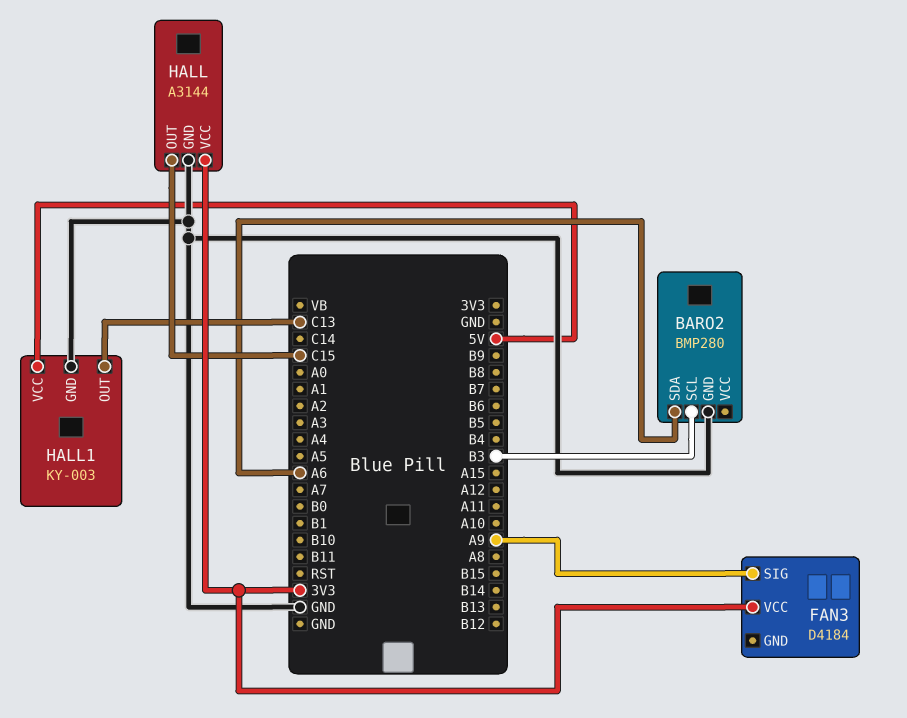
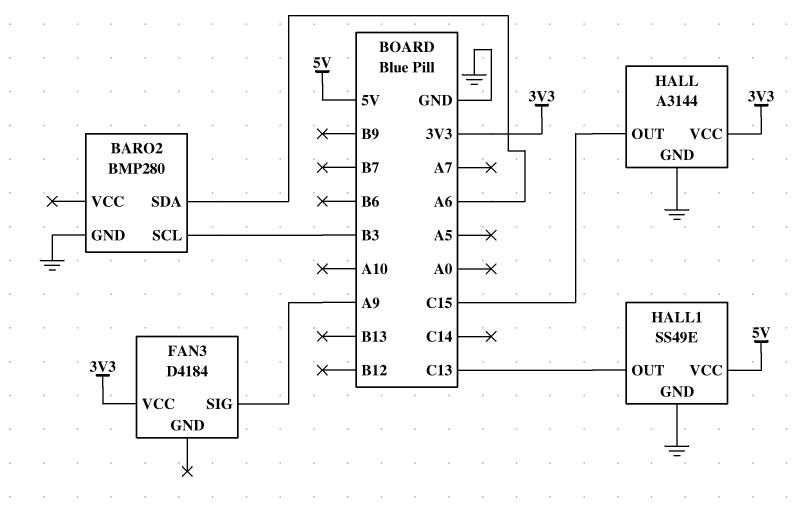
HALL1: KY-003 -> SS49E

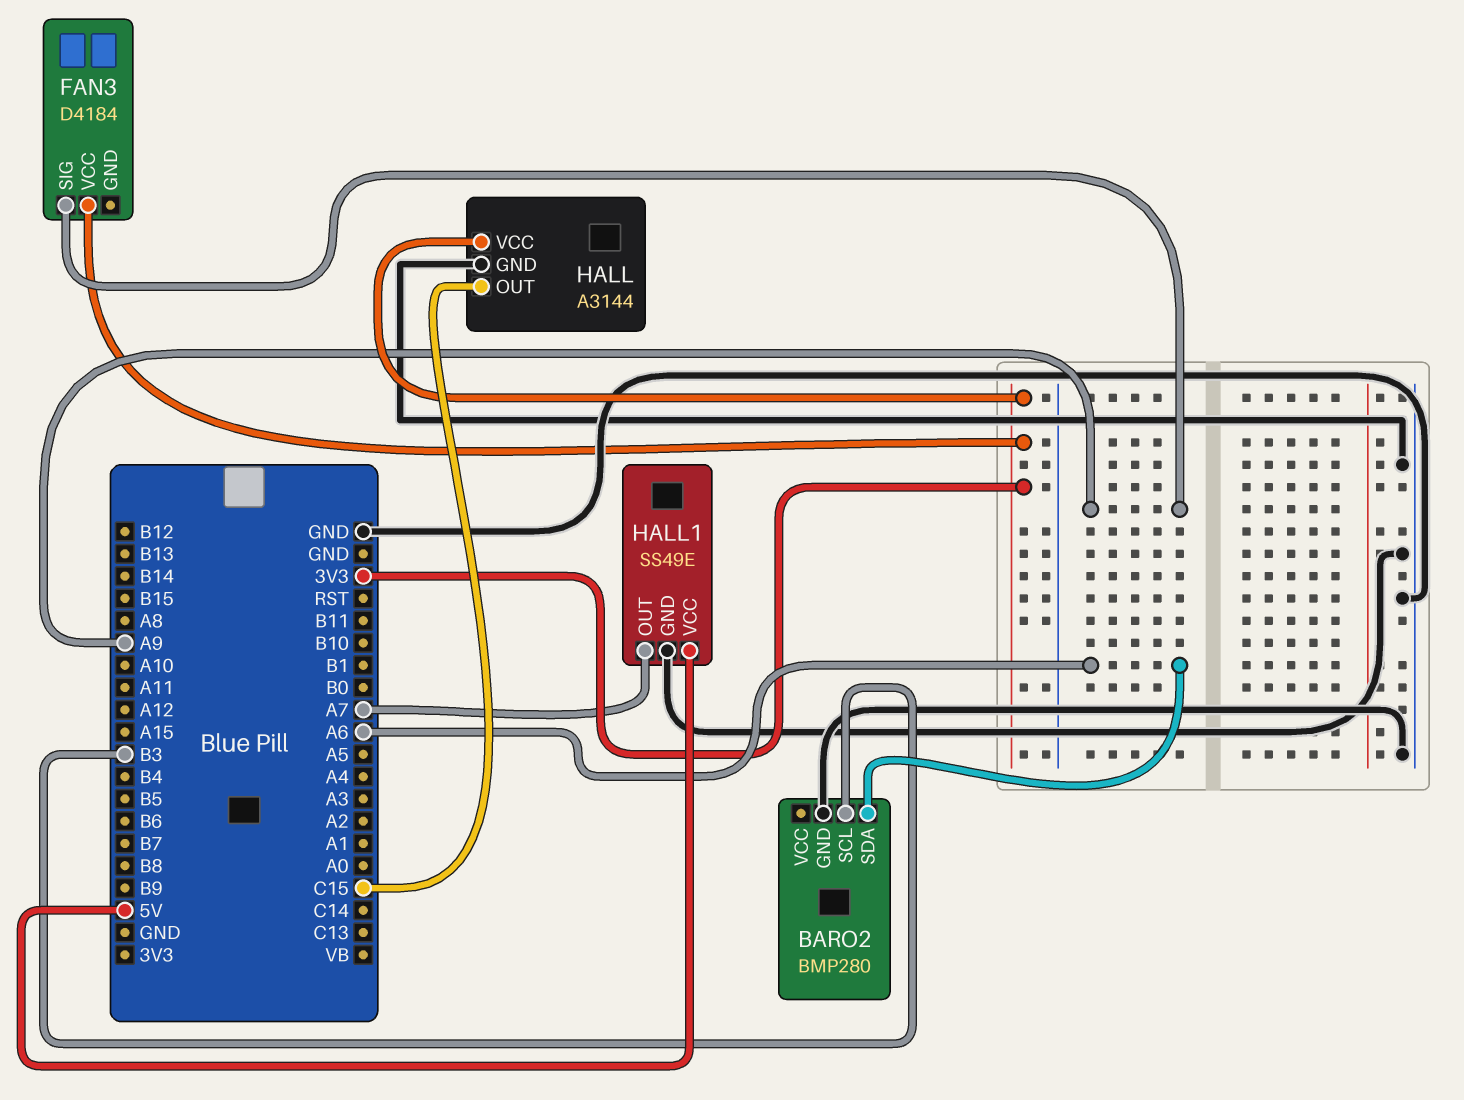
HALL1 pin OUT: C13 -> A7

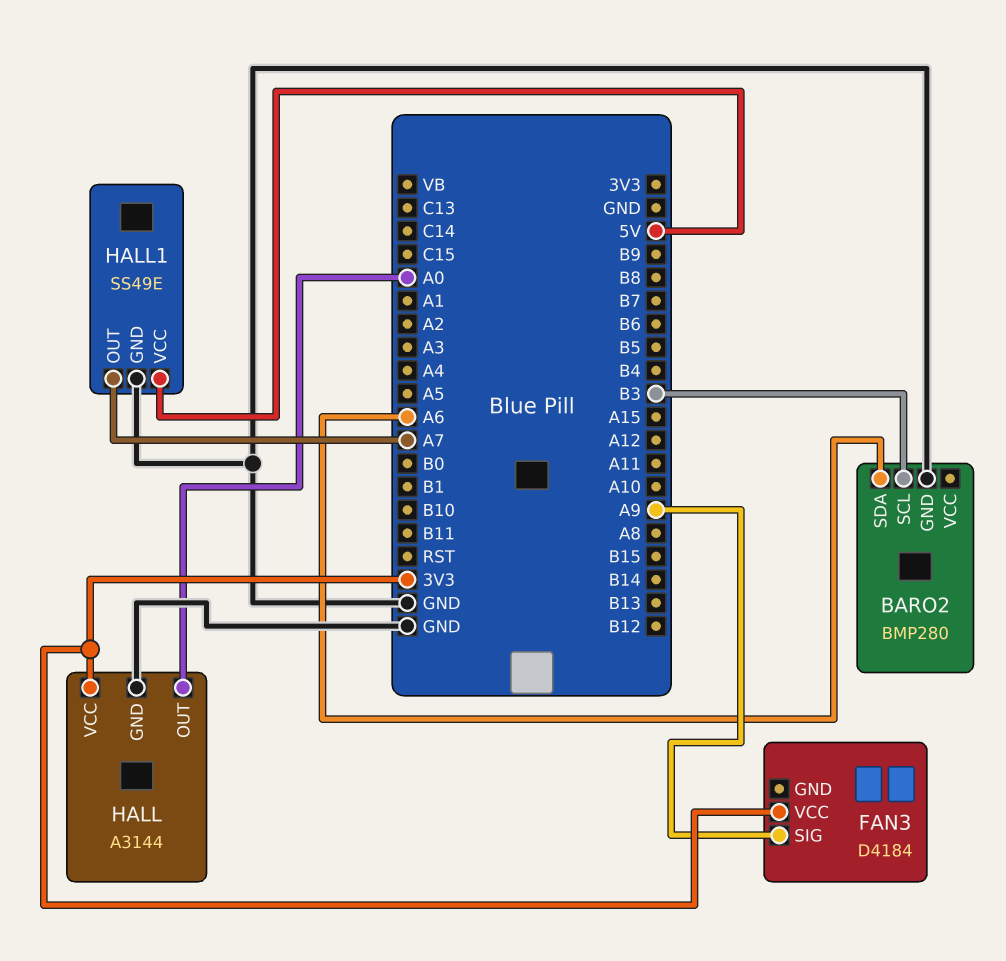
HALL pin OUT: C15 -> A0

